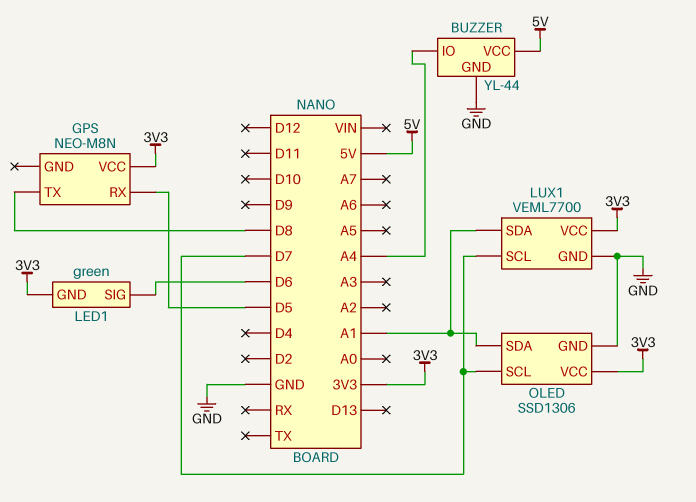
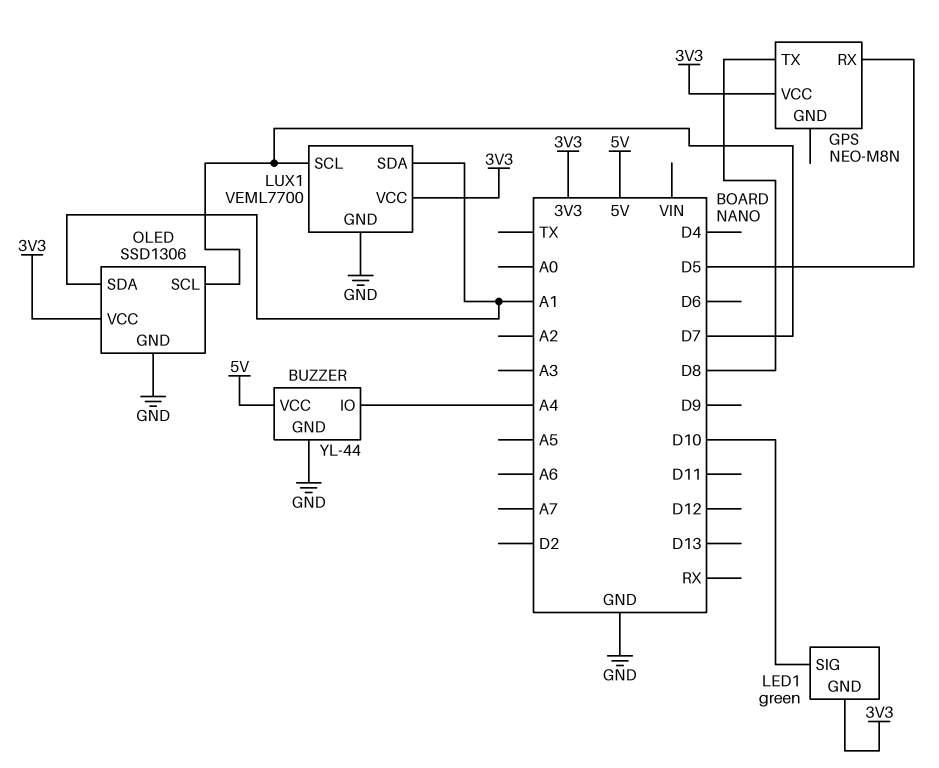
LED1 pin SIG: D6 -> D10

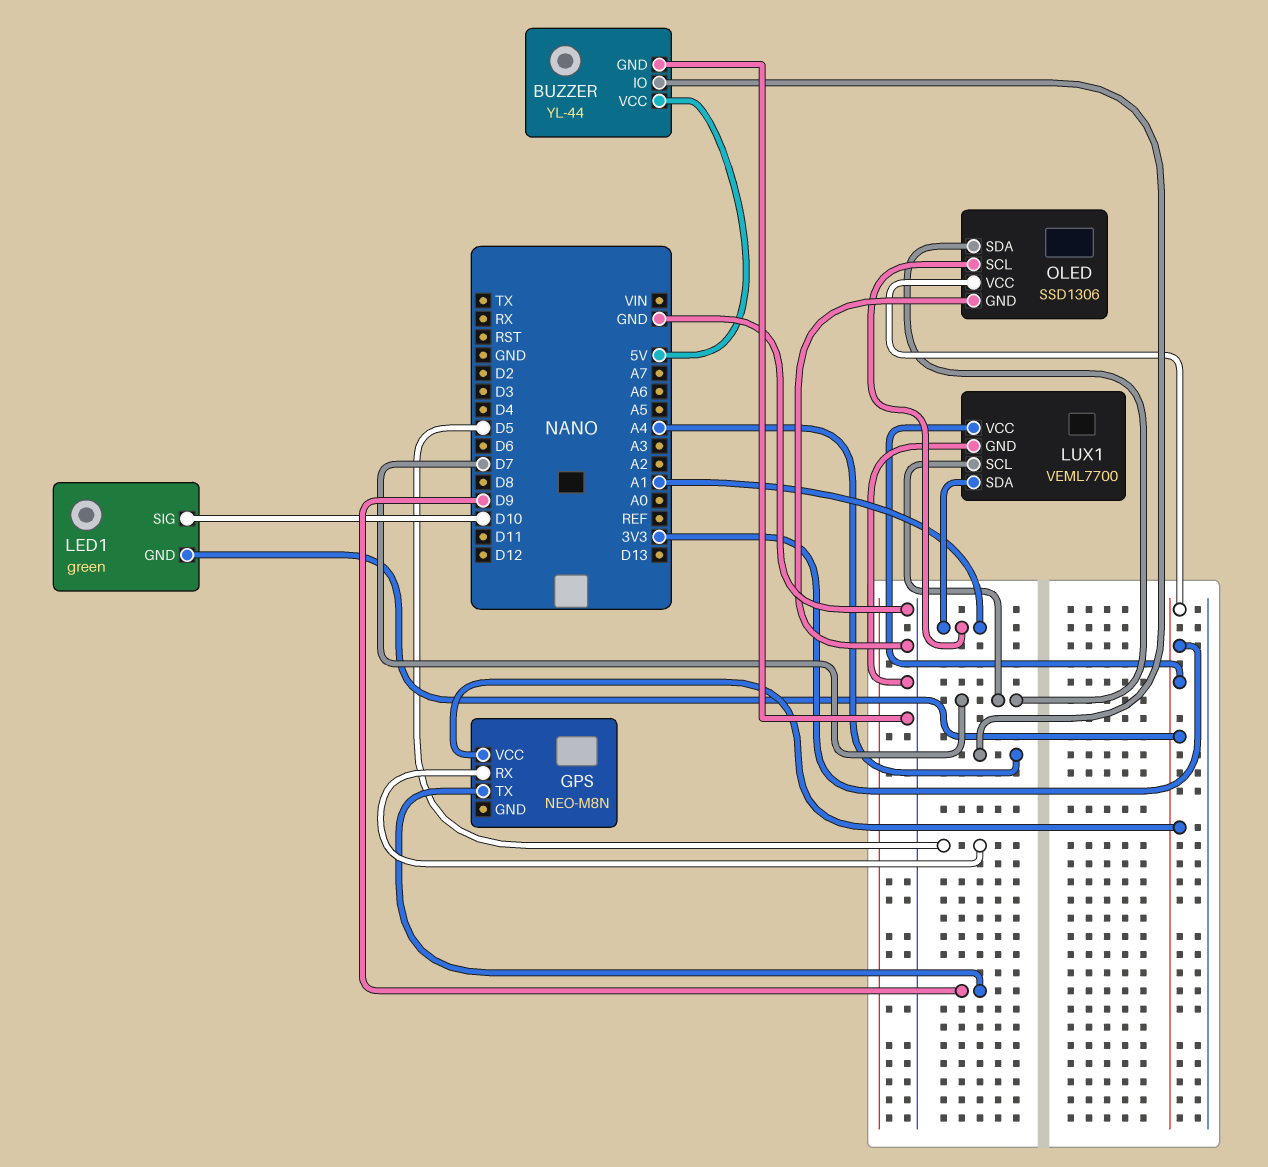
GPS pin TX: D8 -> D9
OLED pin SCL: D7 -> A1
OLED pin SDA: A1 -> D7

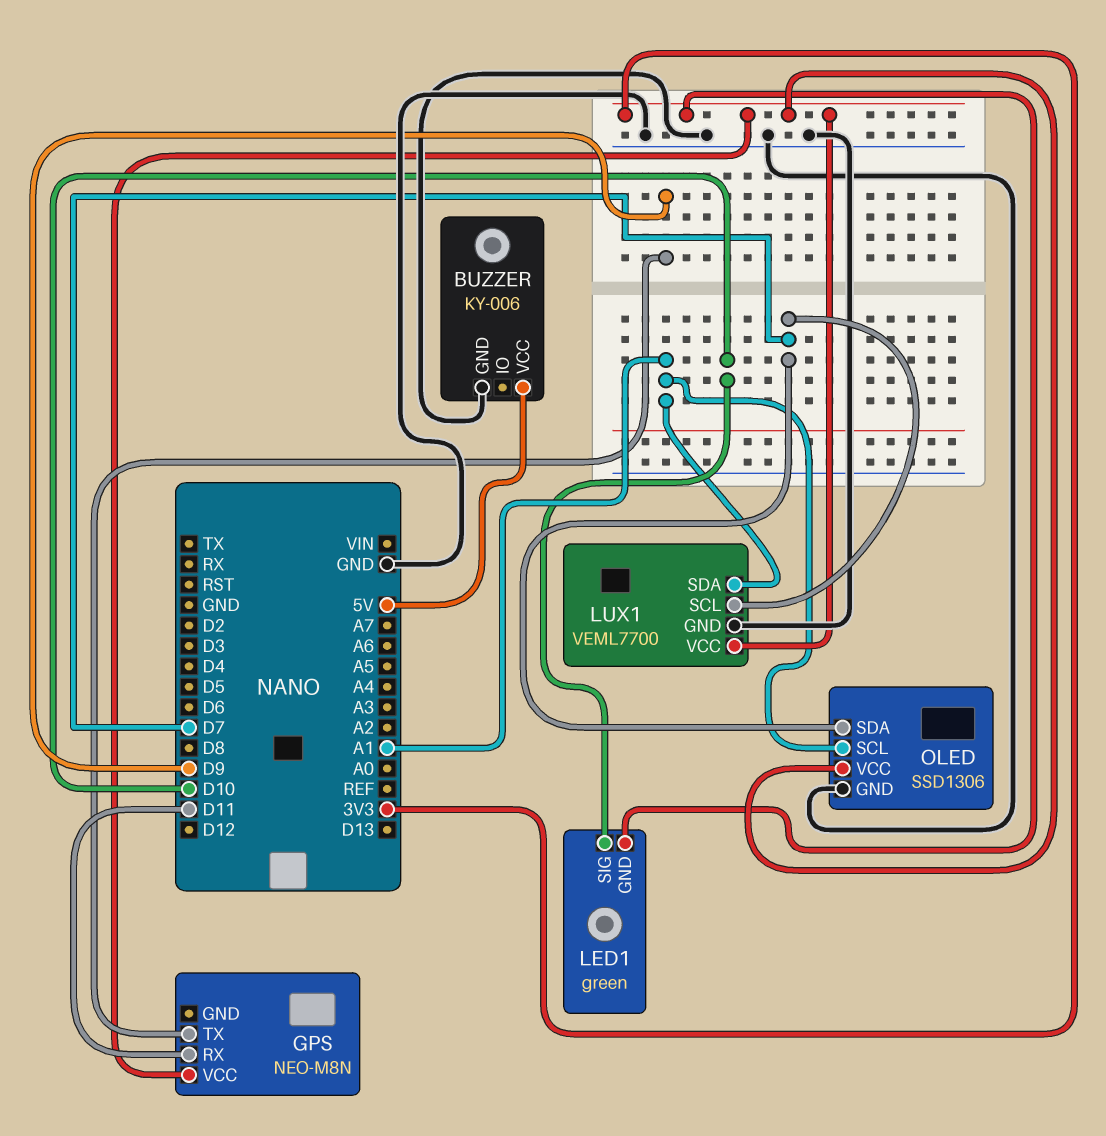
BUZZER: YL-44 -> KY-006
BUZZER pin IO: A4 -> none
GPS pin RX: D5 -> D11

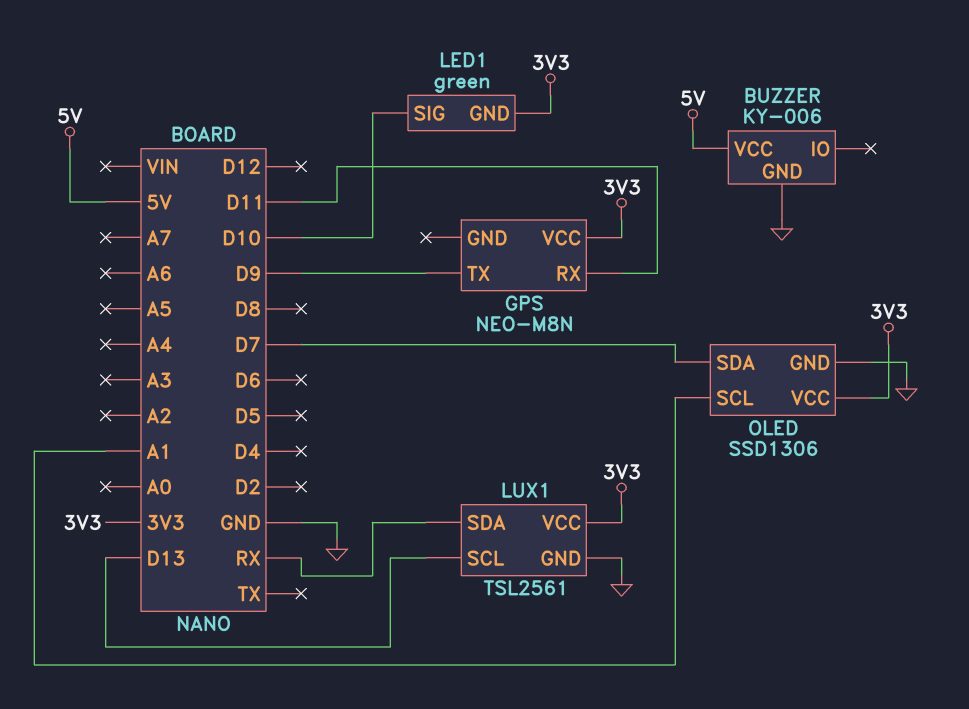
LUX1: VEML7700 -> TSL2561
LUX1 pin SCL: D7 -> D13
LUX1 pin SDA: A1 -> RX

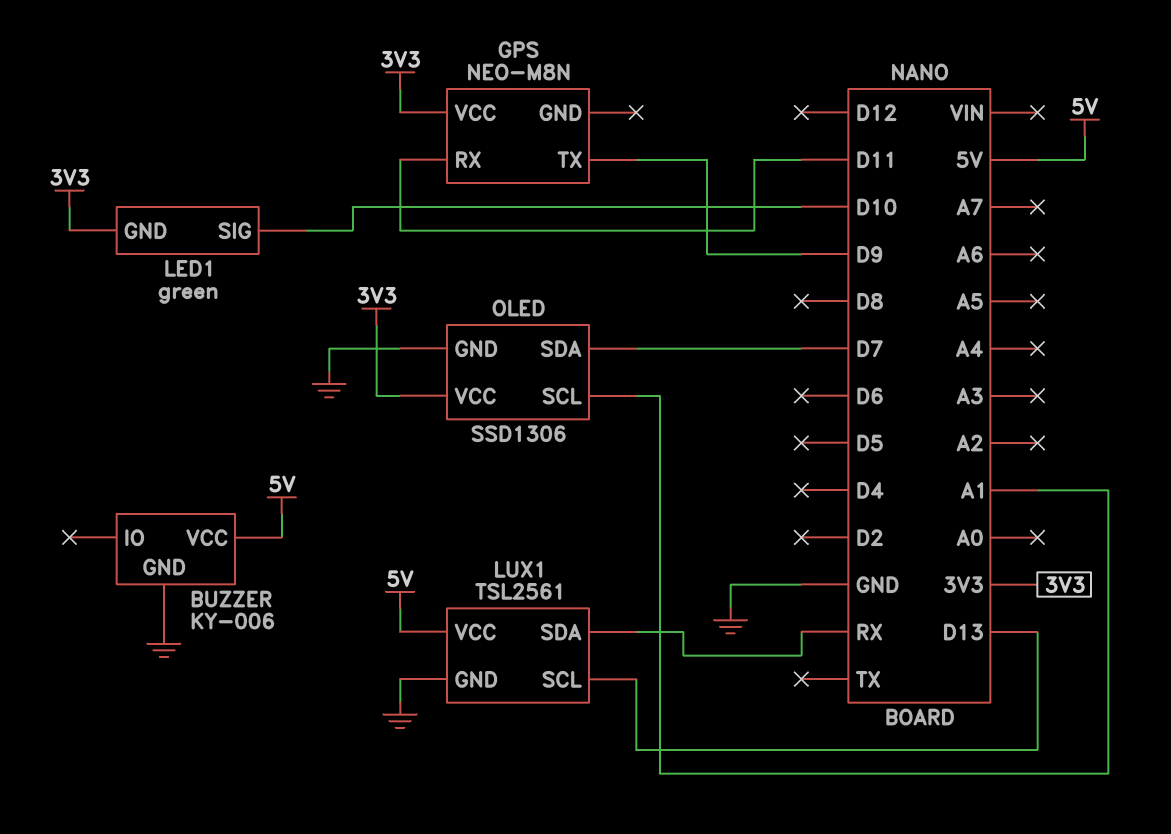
LUX1 pin VCC: 3V3 -> 5V

